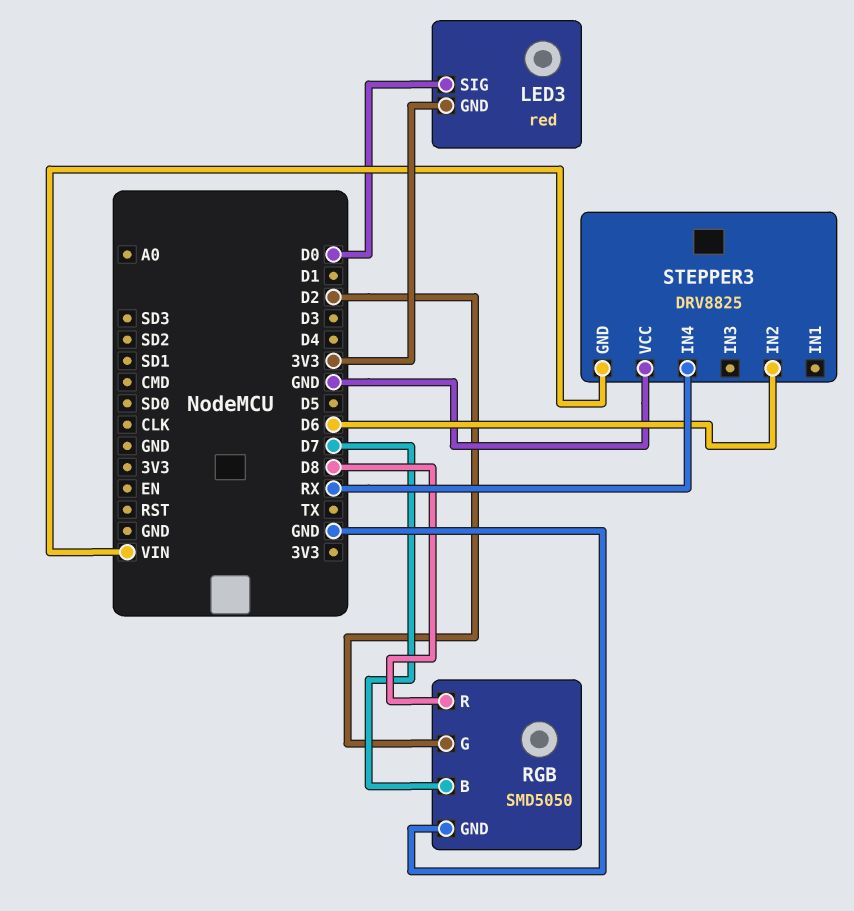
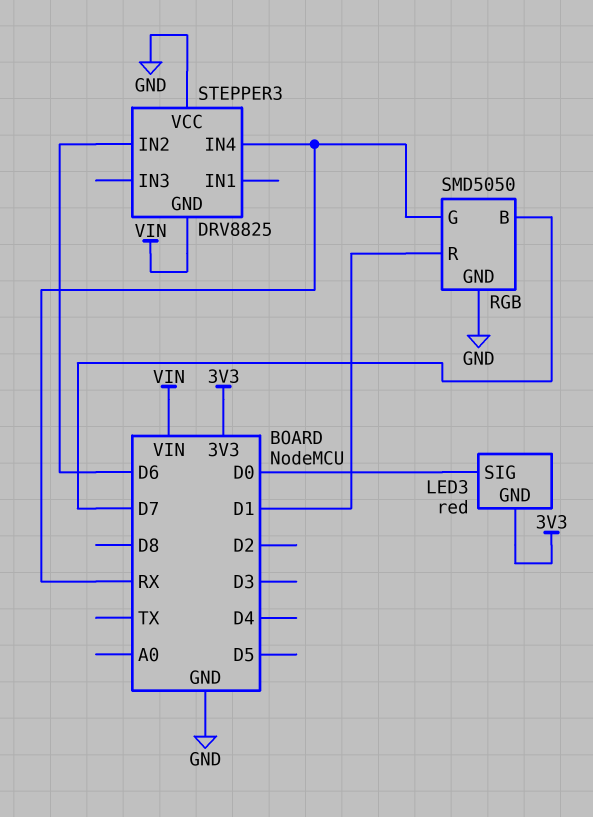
RGB pin G: D2 -> RX
RGB pin R: D8 -> D1

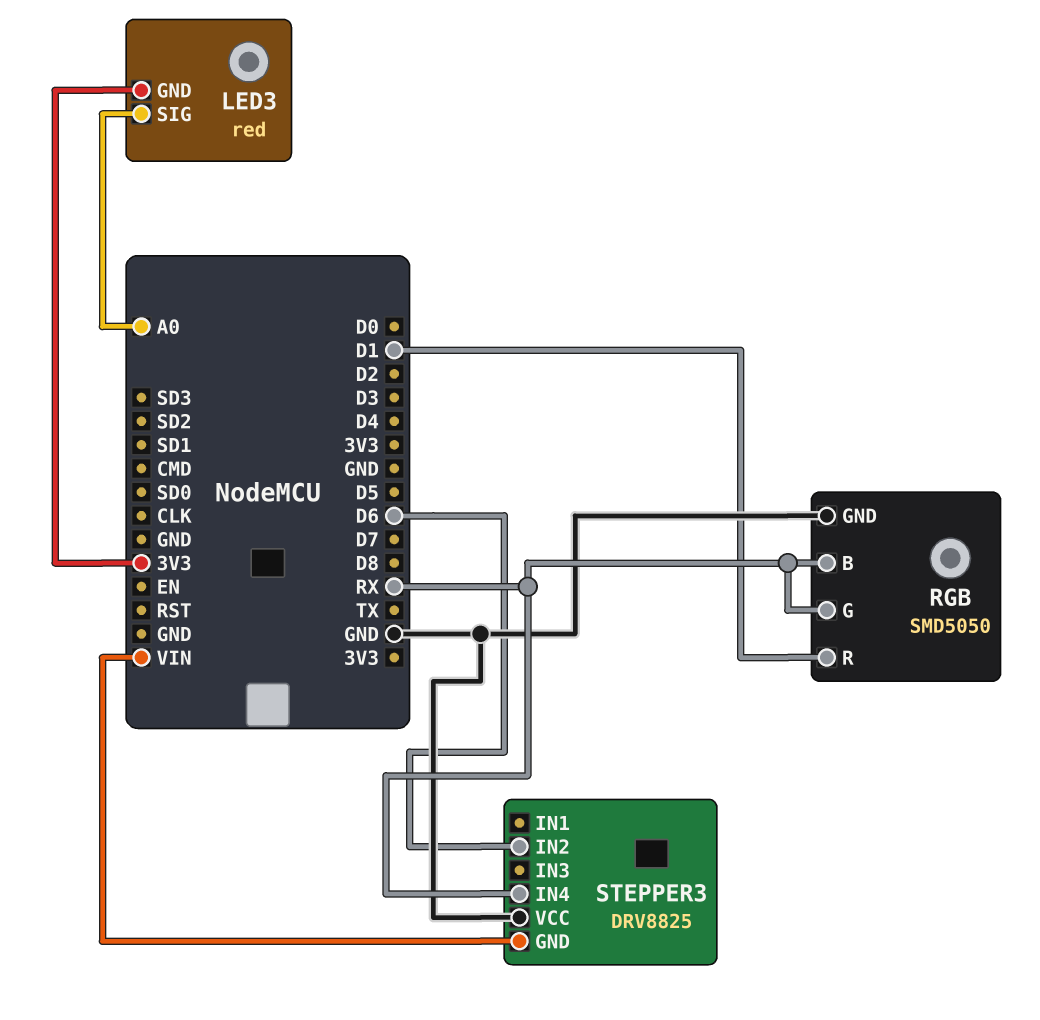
LED3 pin SIG: D0 -> A0
RGB pin B: D7 -> RX

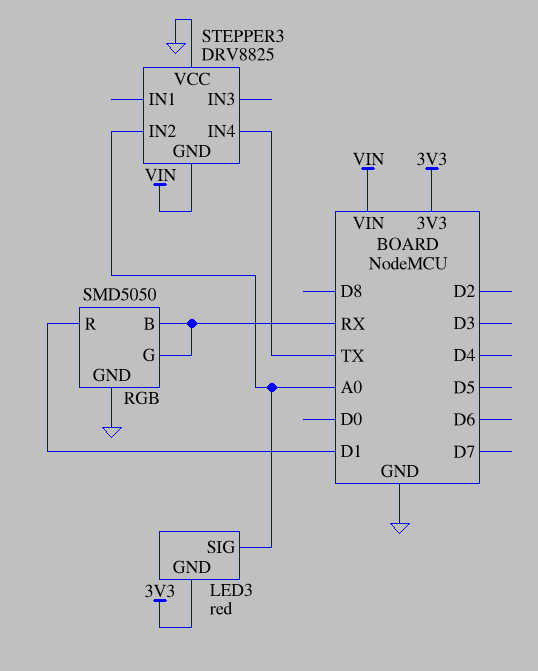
STEPPER3 pin IN2: D6 -> A0
STEPPER3 pin IN4: RX -> TX

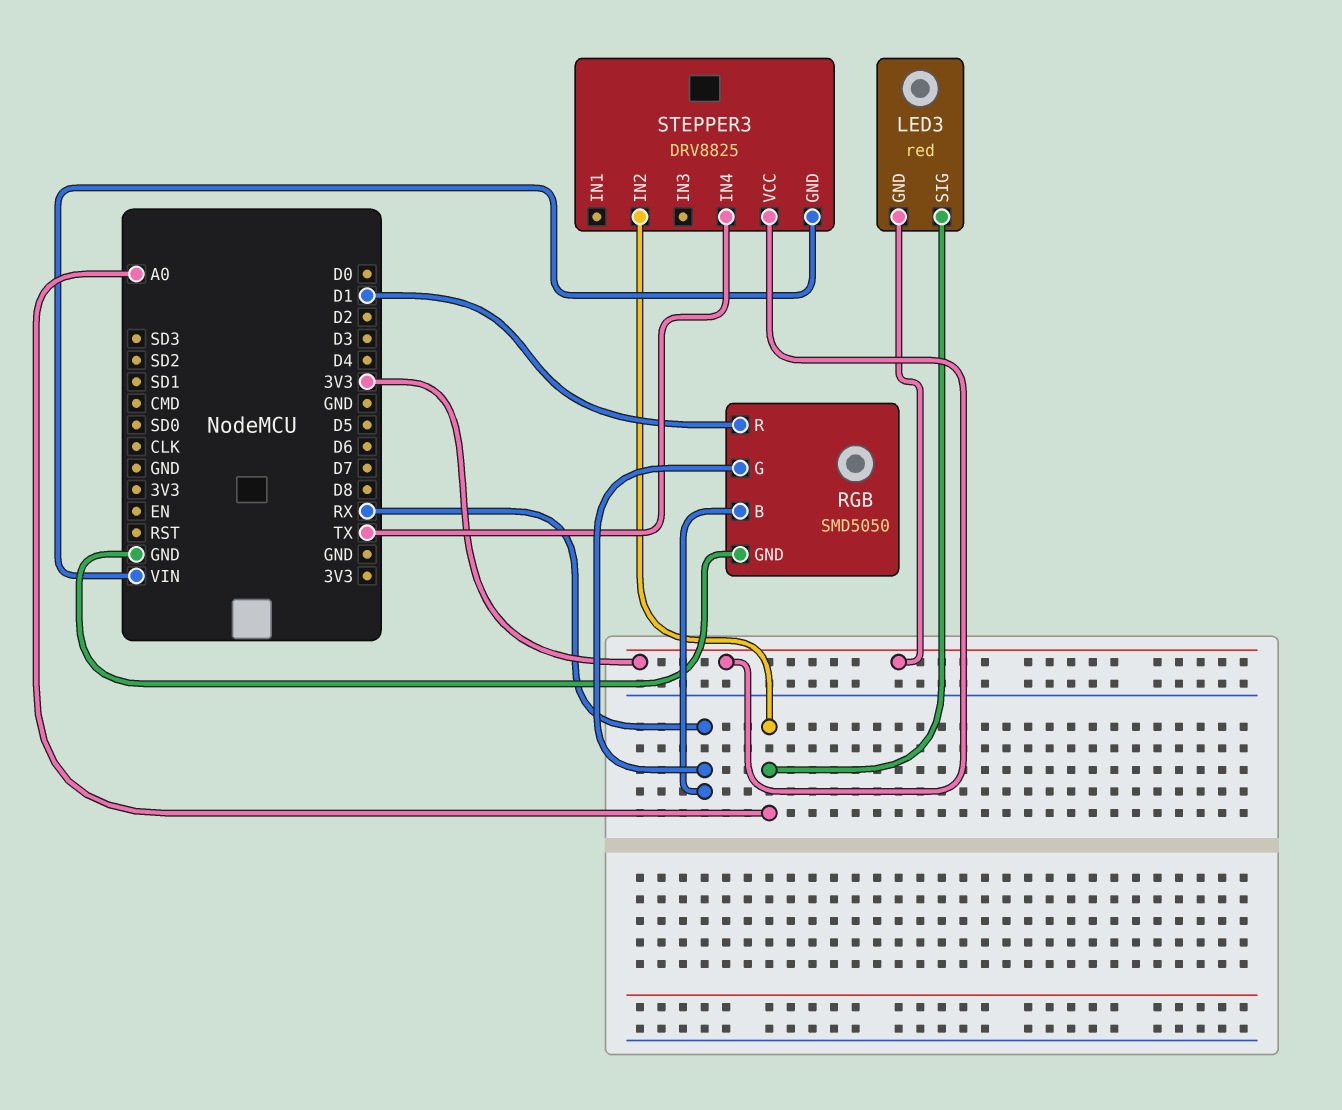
STEPPER3 pin VCC: GND -> 3V3

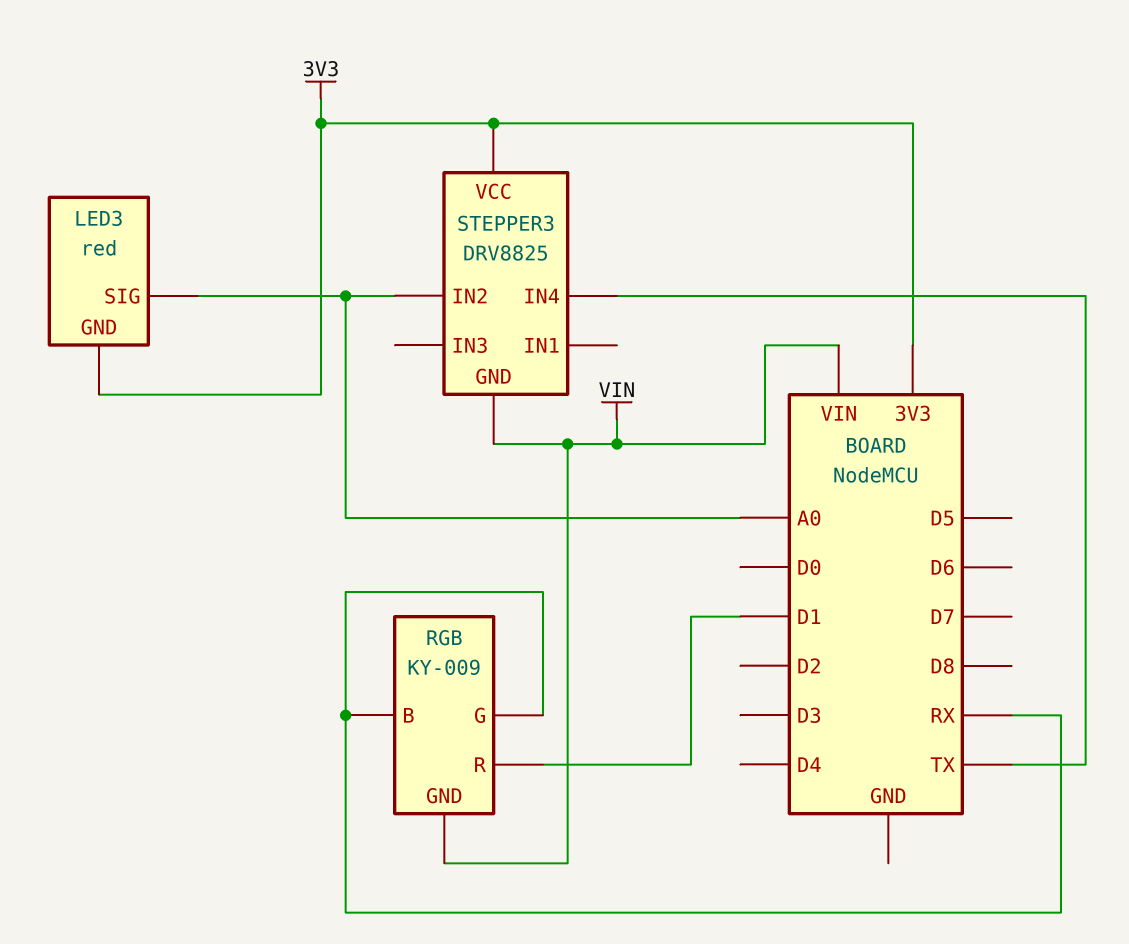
RGB: SMD5050 -> KY-009
RGB pin GND: GND -> VIN

